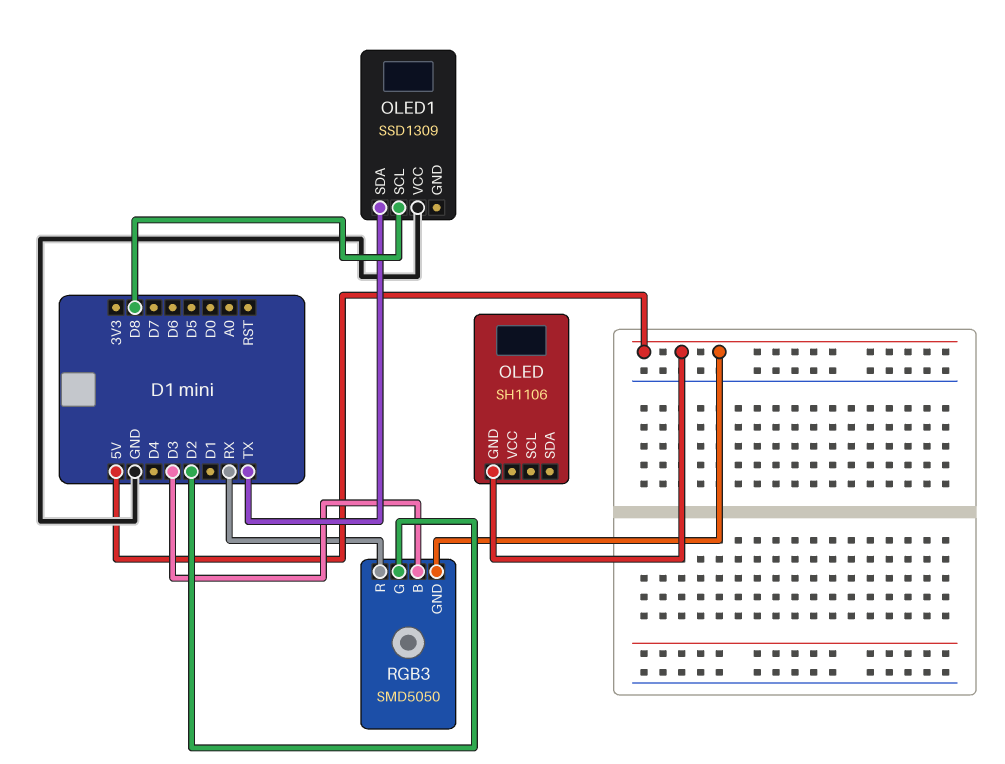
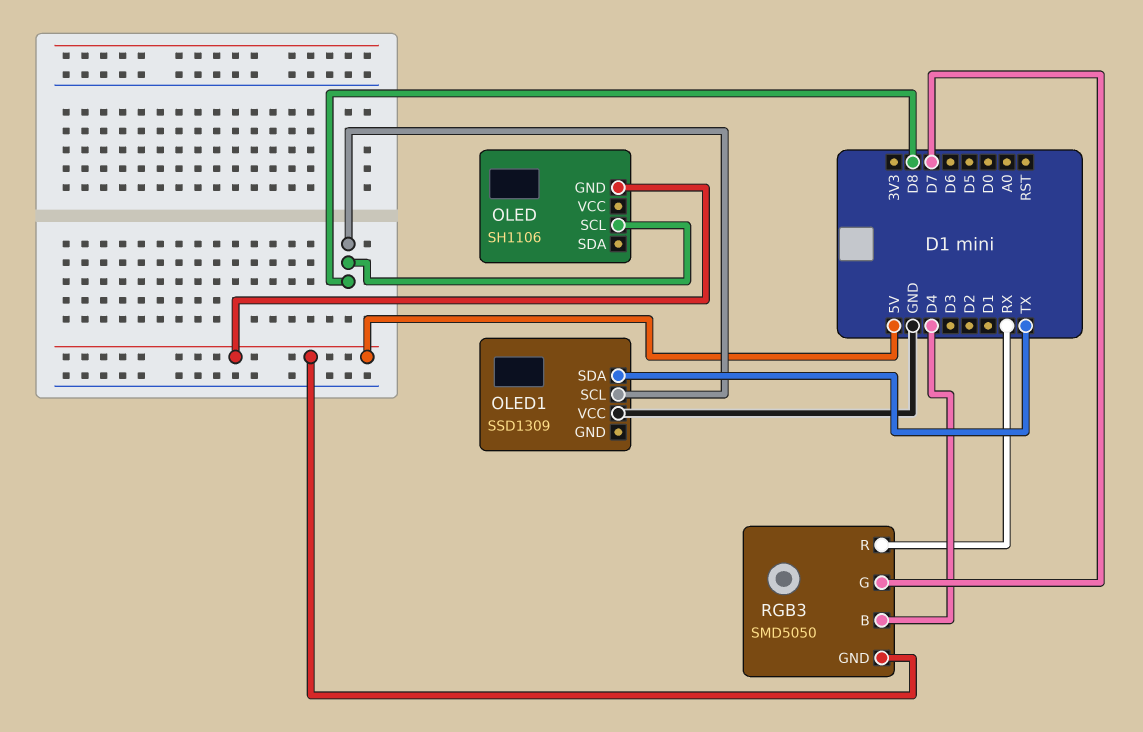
OLED pin SCL: none -> D8
RGB3 pin B: D3 -> D4
RGB3 pin G: D2 -> D7

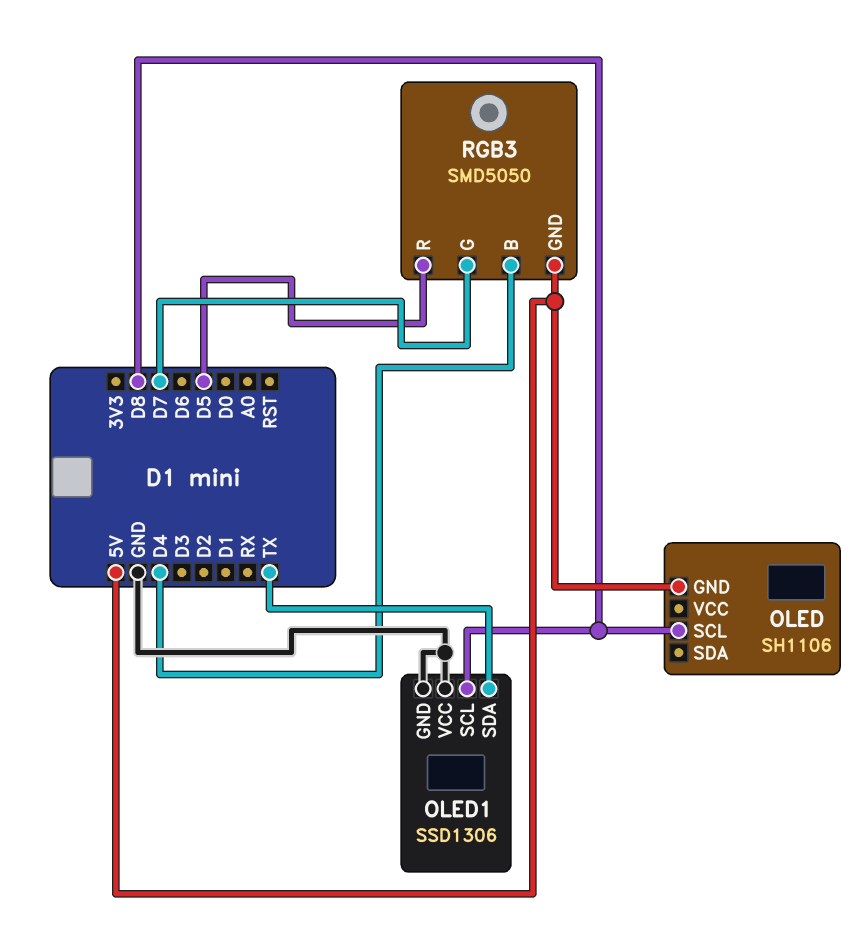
OLED1: SSD1309 -> SSD1306
OLED1 pin GND: none -> GND
RGB3 pin R: RX -> D5

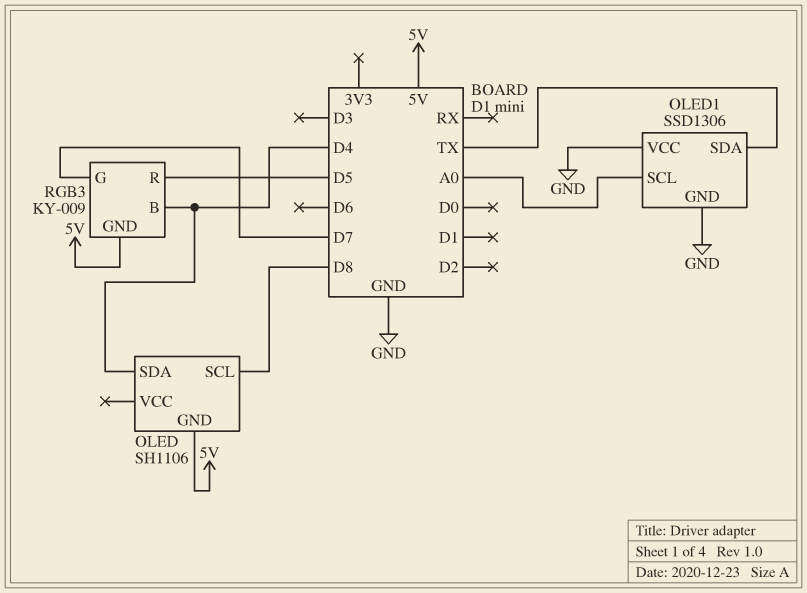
OLED pin SDA: none -> D4
OLED1 pin SCL: D8 -> A0
RGB3: SMD5050 -> KY-009

